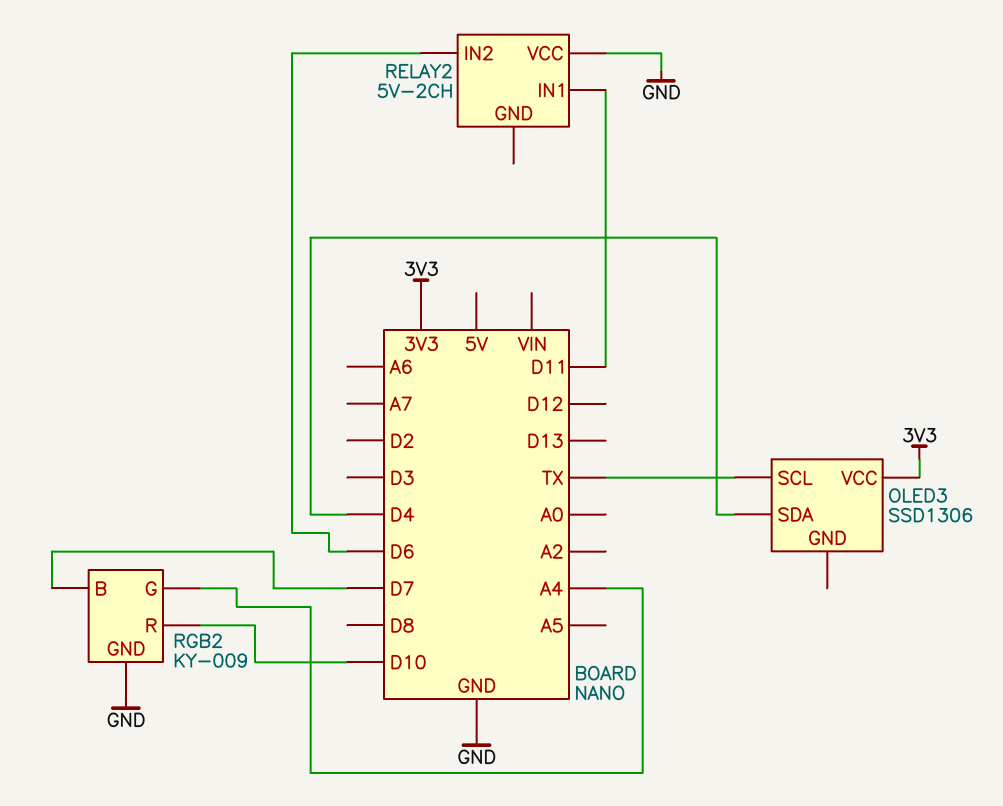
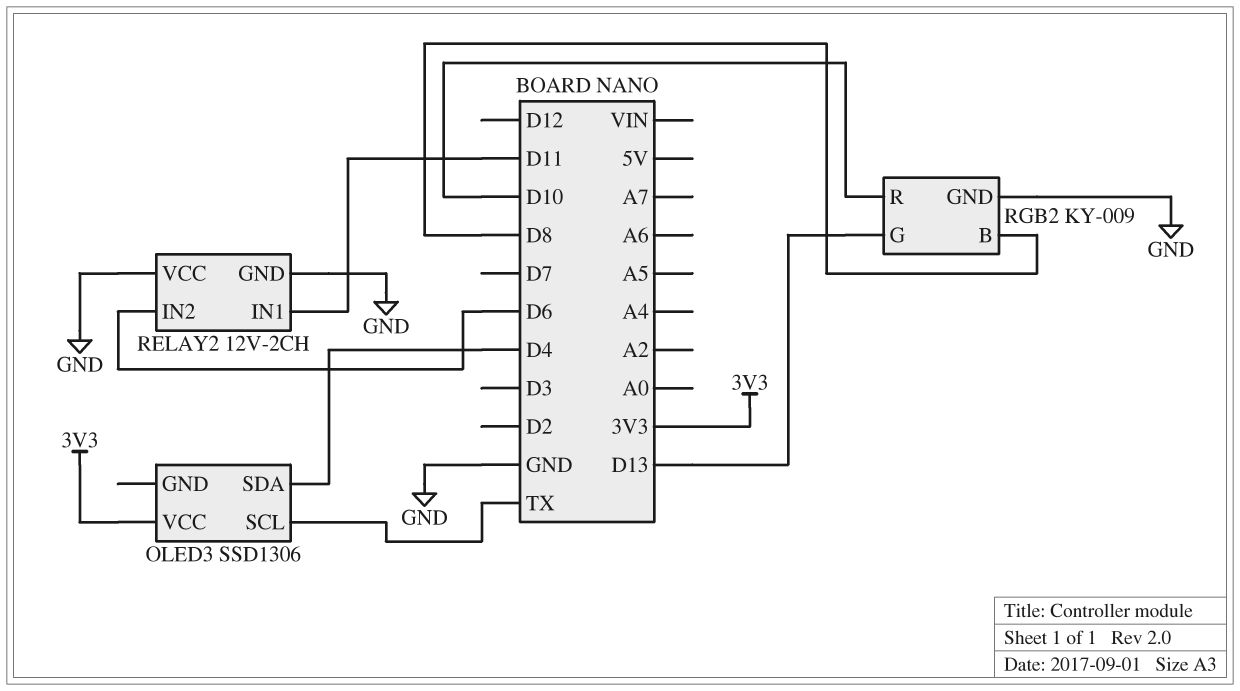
RELAY2: 5V-2CH -> 12V-2CH
RELAY2 pin GND: none -> GND
RGB2 pin B: D7 -> D8
RGB2 pin G: A4 -> D13

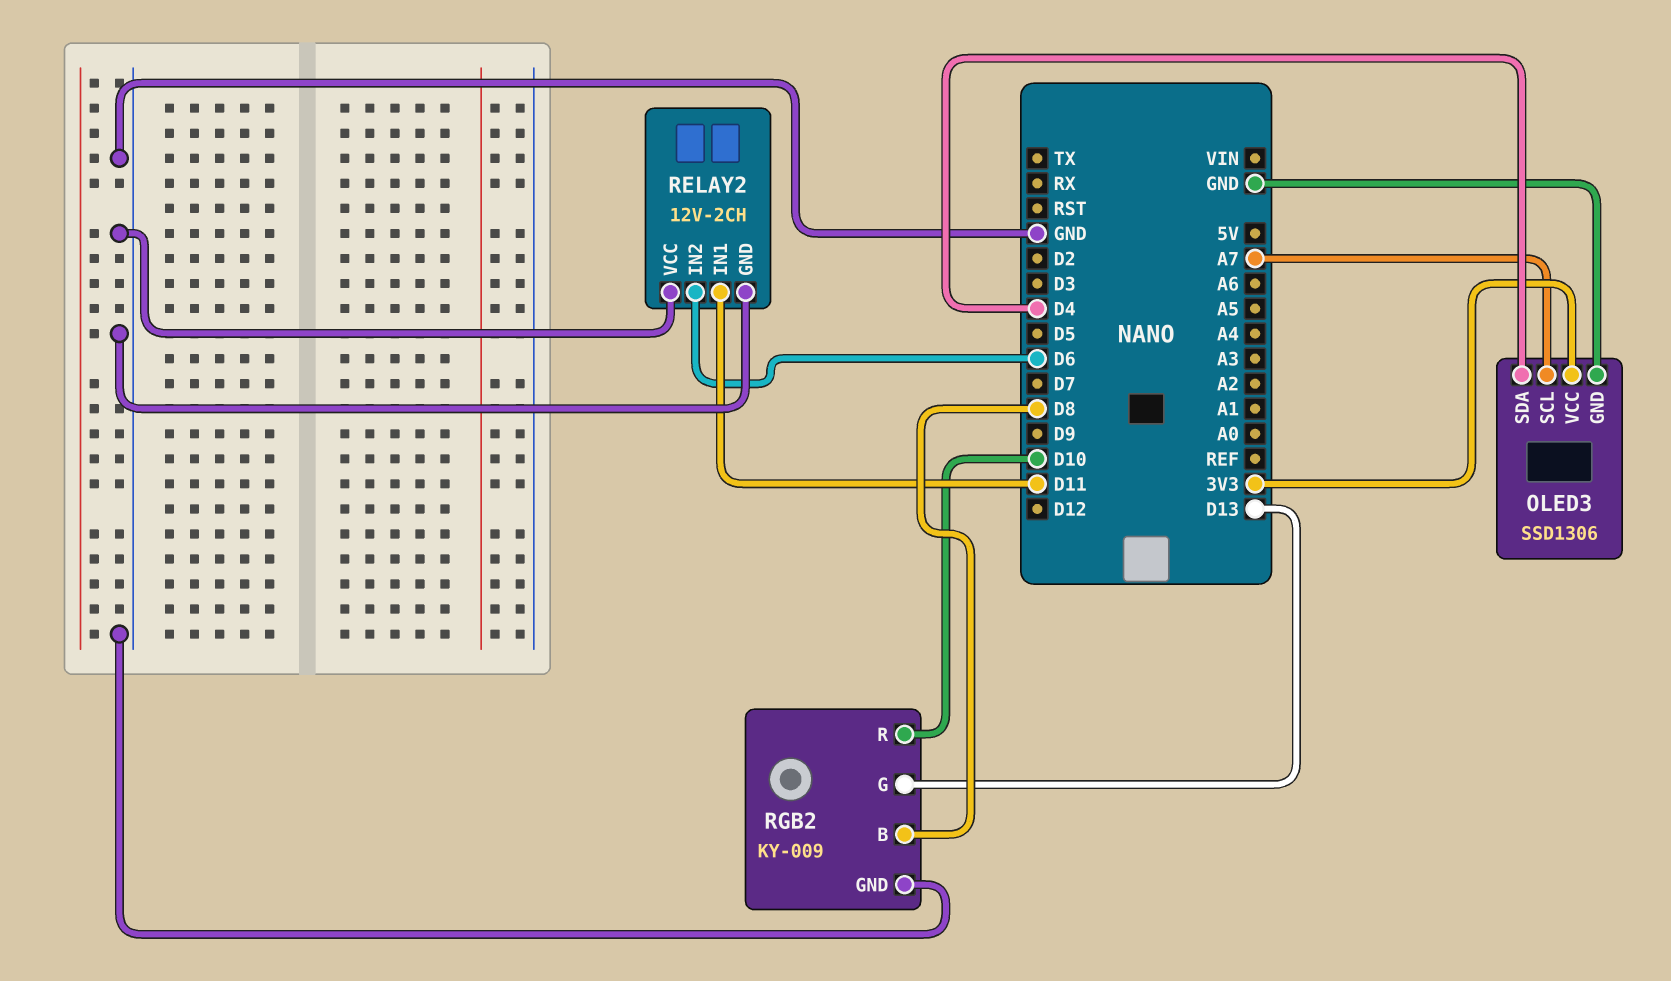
OLED3 pin GND: none -> GND
OLED3 pin SCL: TX -> A7

